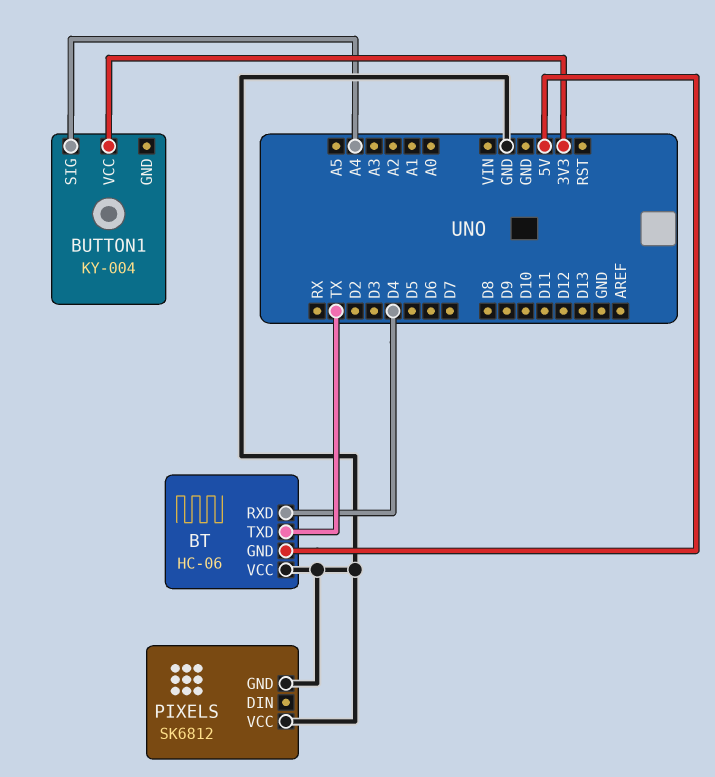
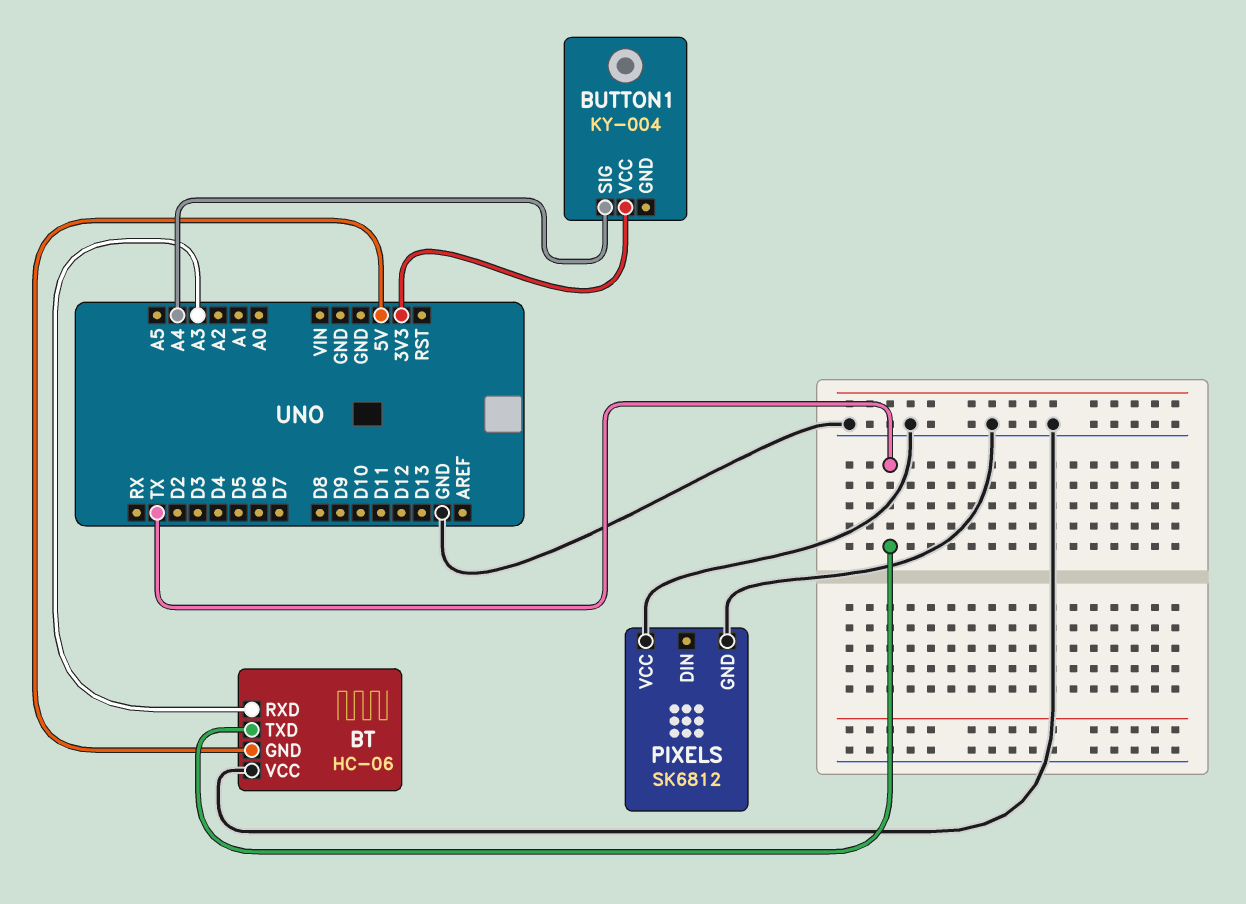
BT pin RXD: D4 -> A3

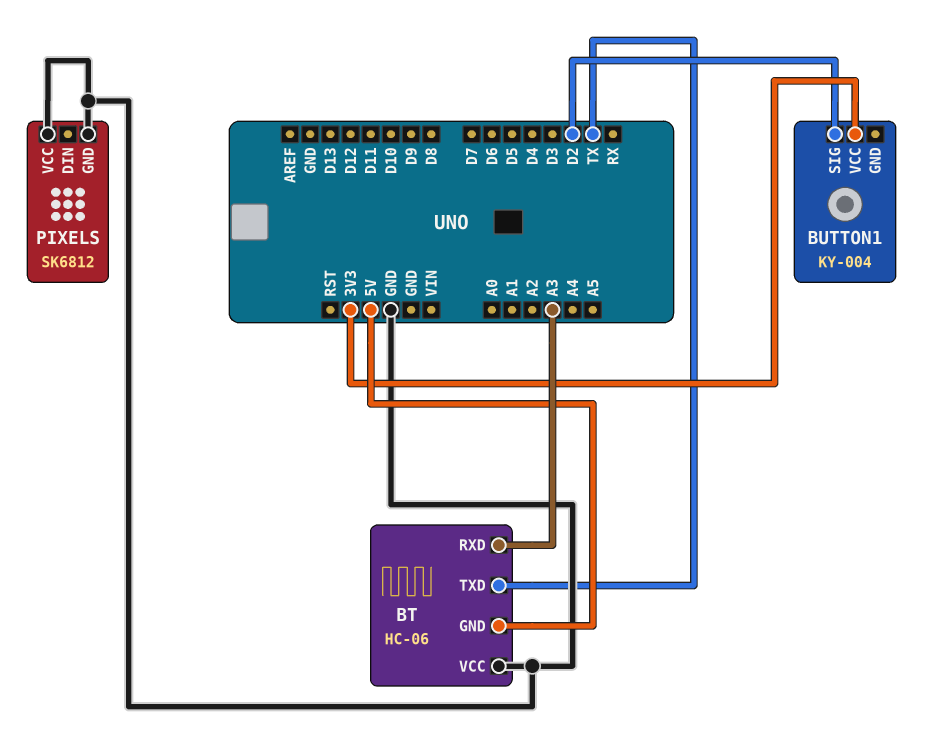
BUTTON1 pin SIG: A4 -> D2

